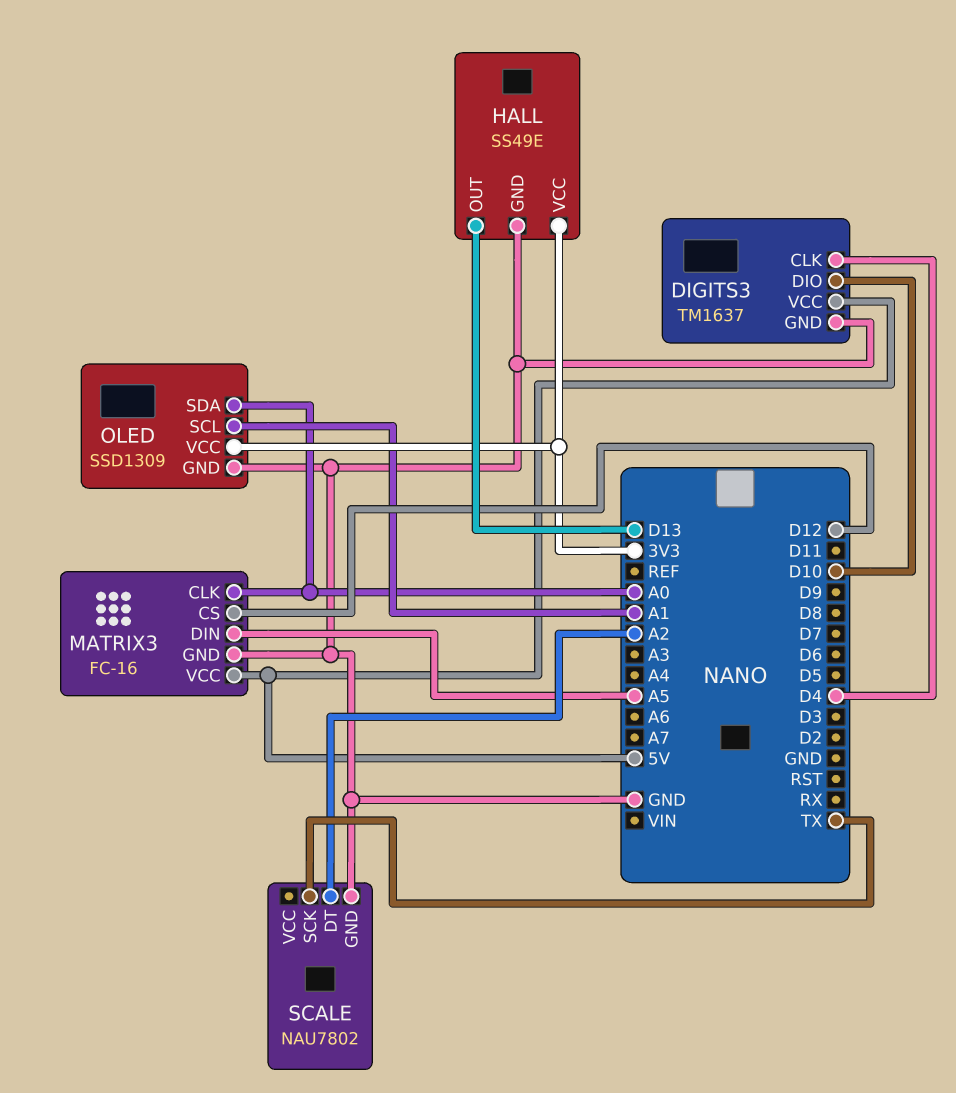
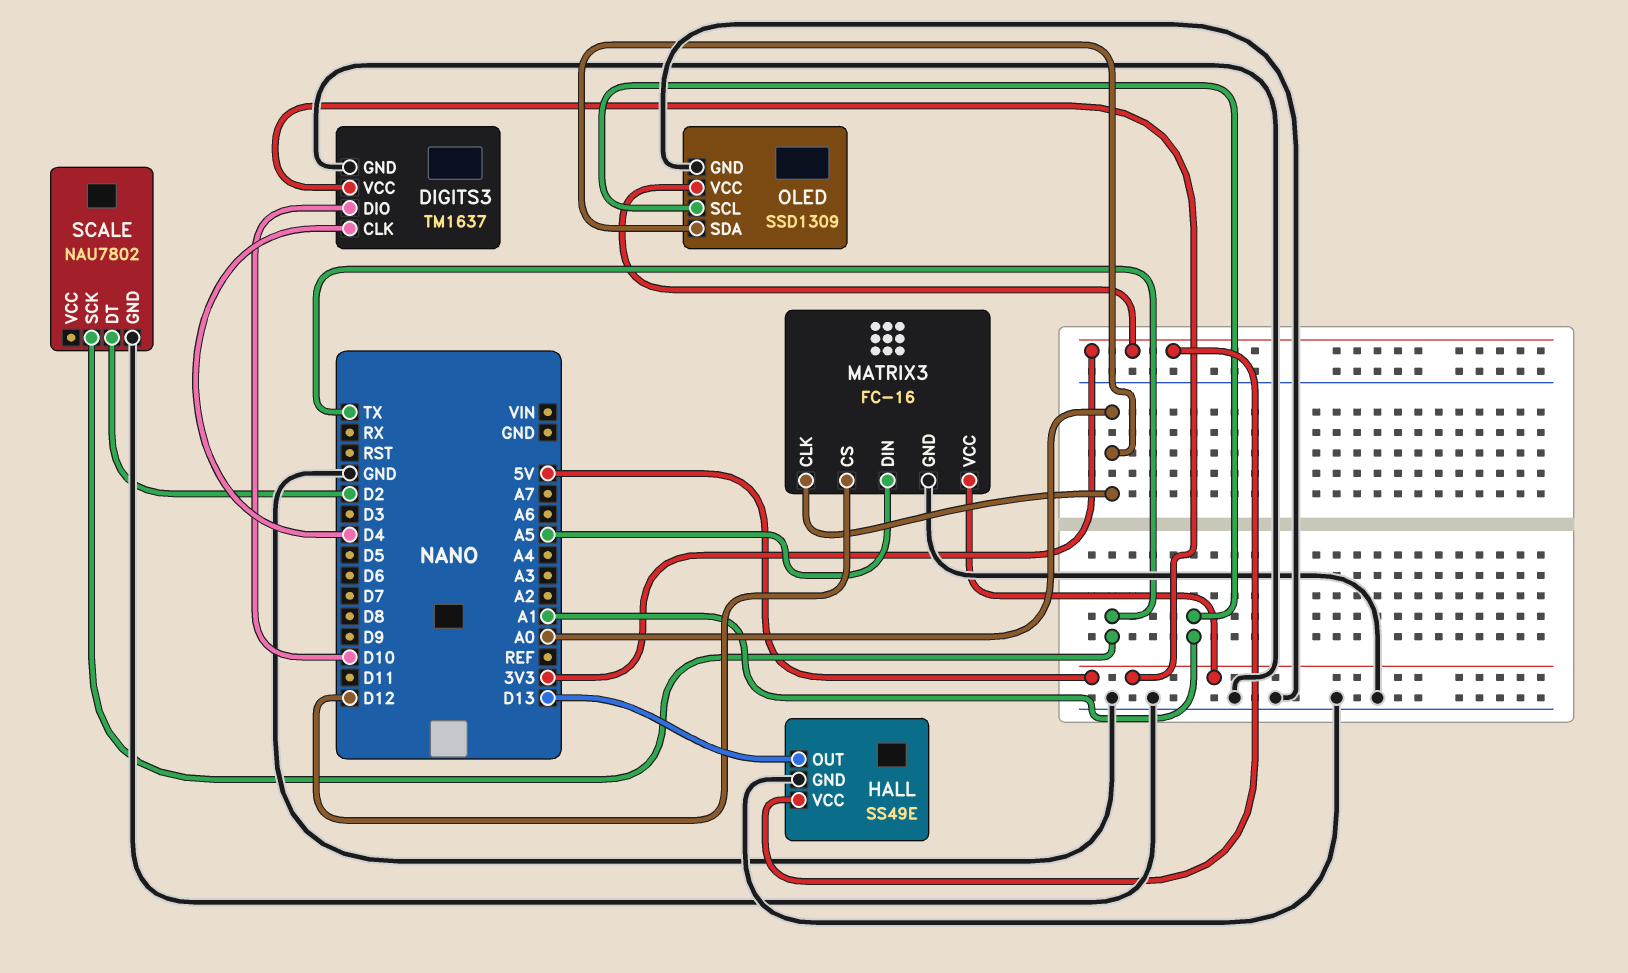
SCALE pin DT: A2 -> D2

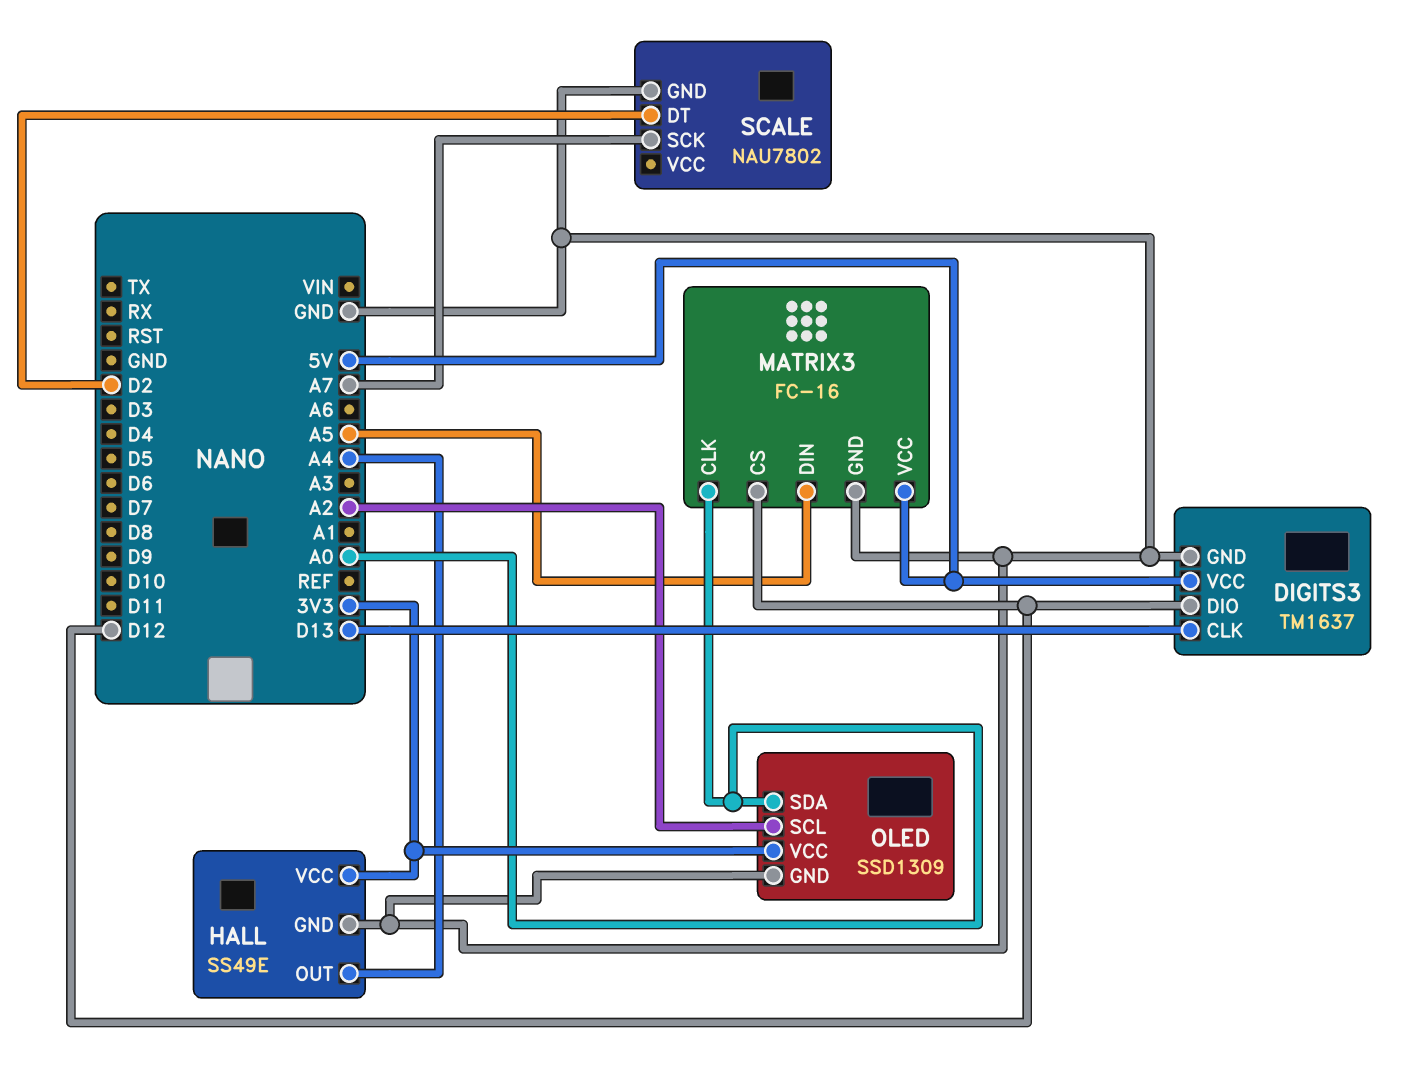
DIGITS3 pin CLK: D4 -> D13
DIGITS3 pin DIO: D10 -> D12
HALL pin OUT: D13 -> A4
OLED pin SCL: A1 -> A2
SCALE pin SCK: TX -> A7

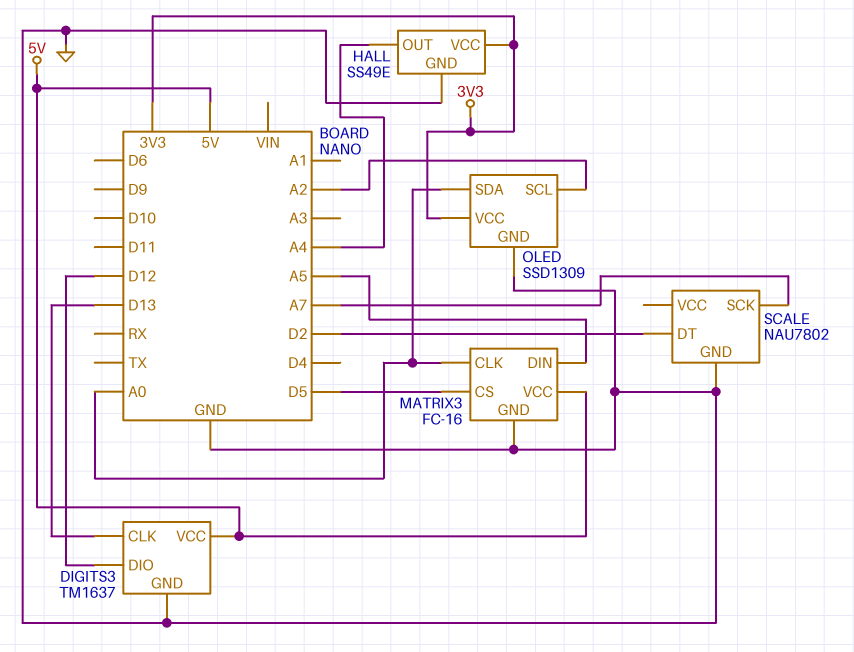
MATRIX3 pin CS: D12 -> D5

